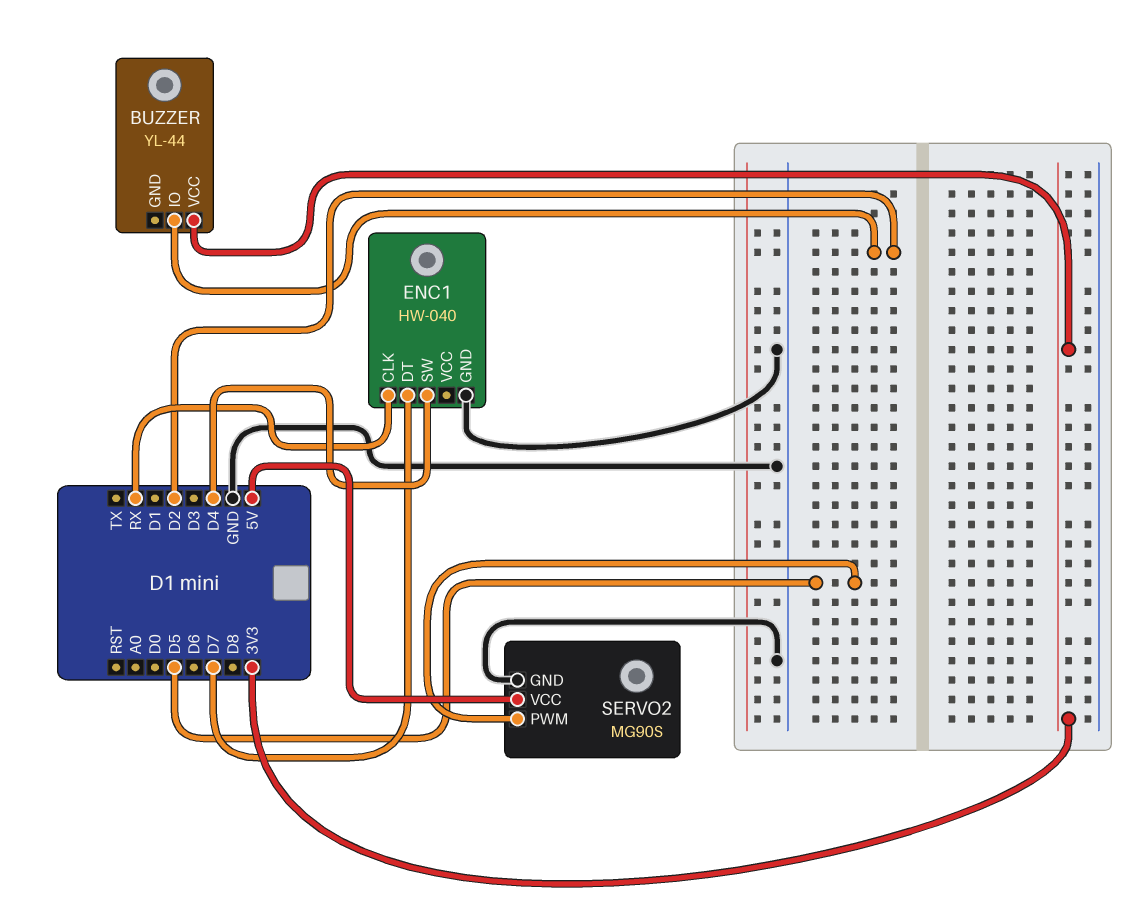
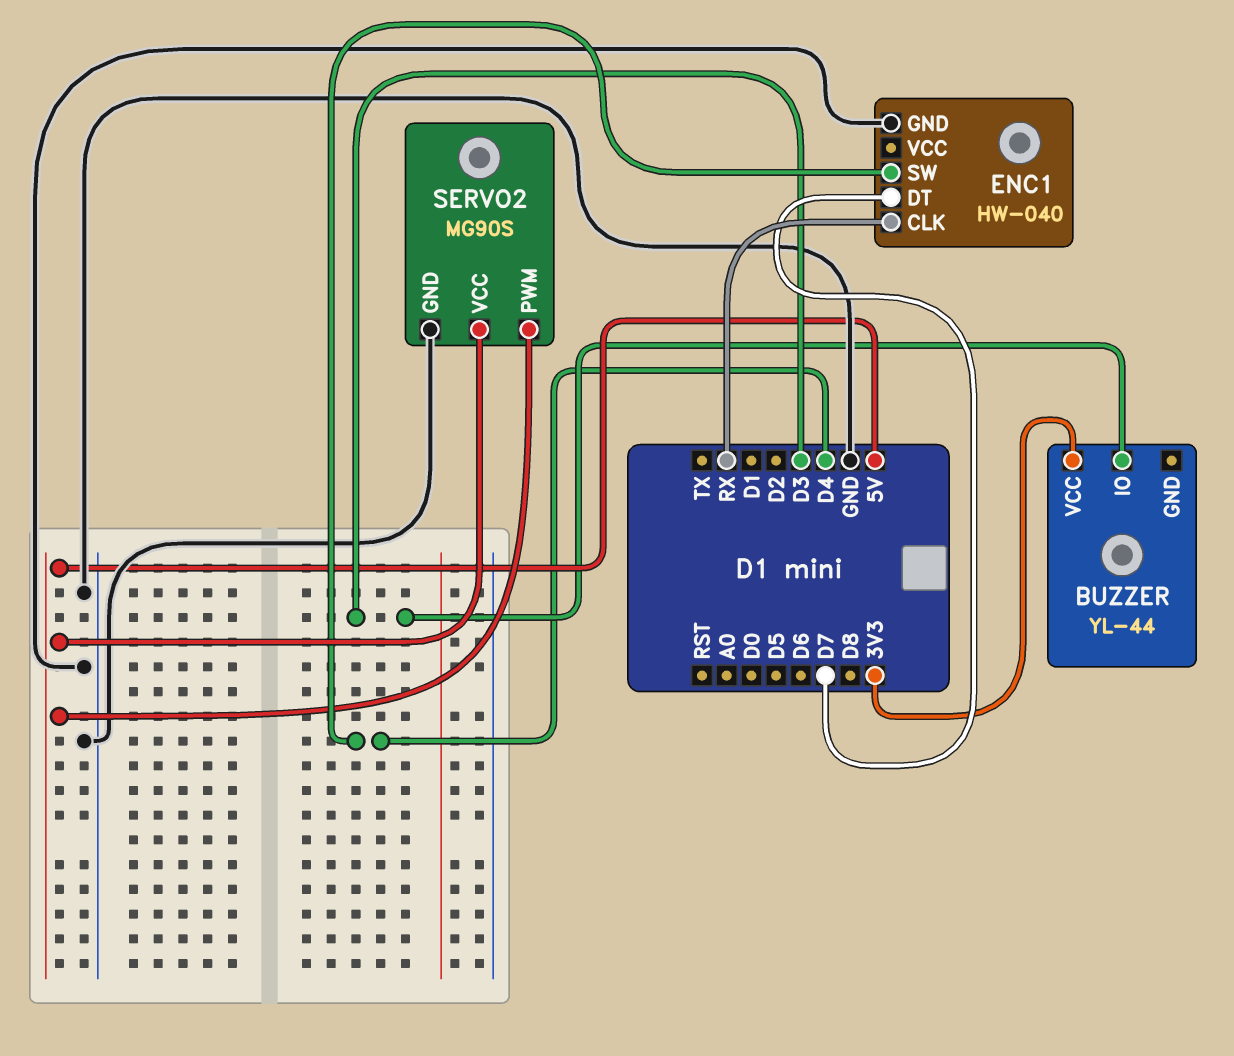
BUZZER pin IO: D2 -> D3
SERVO2 pin PWM: D5 -> 5V

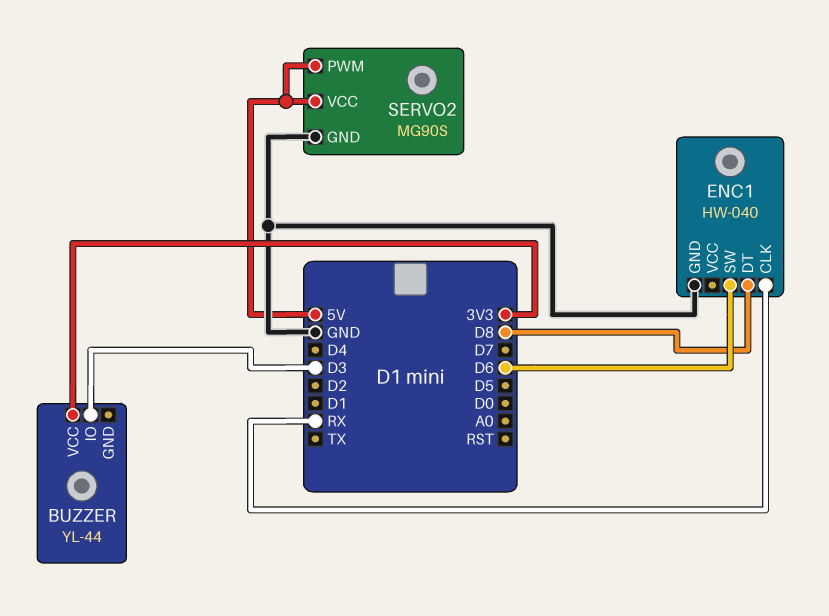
ENC1 pin DT: D7 -> D8
ENC1 pin SW: D4 -> D6

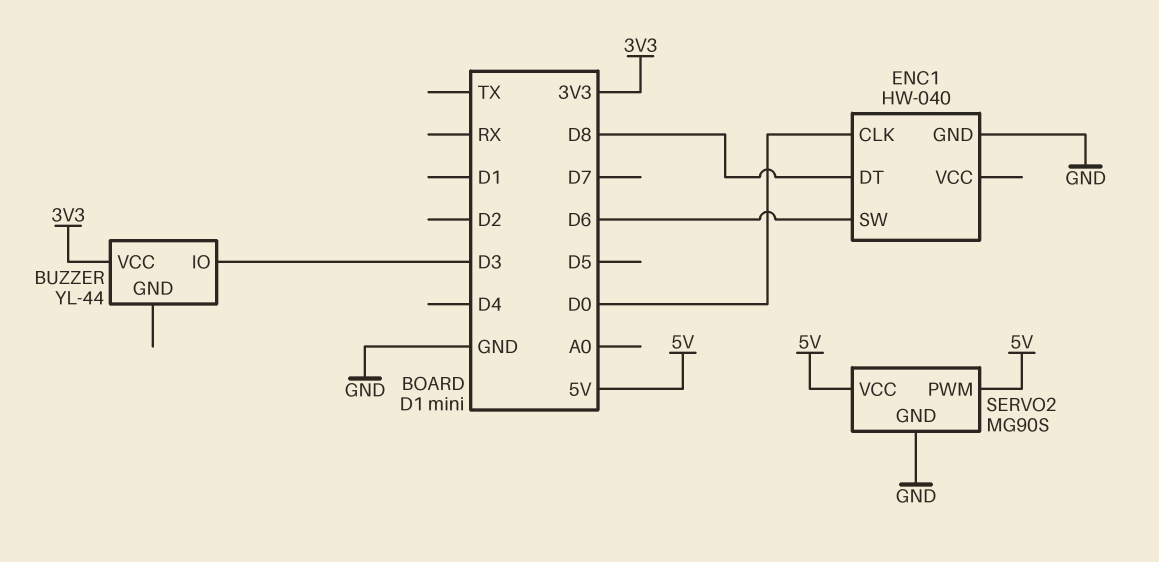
ENC1 pin CLK: RX -> D0

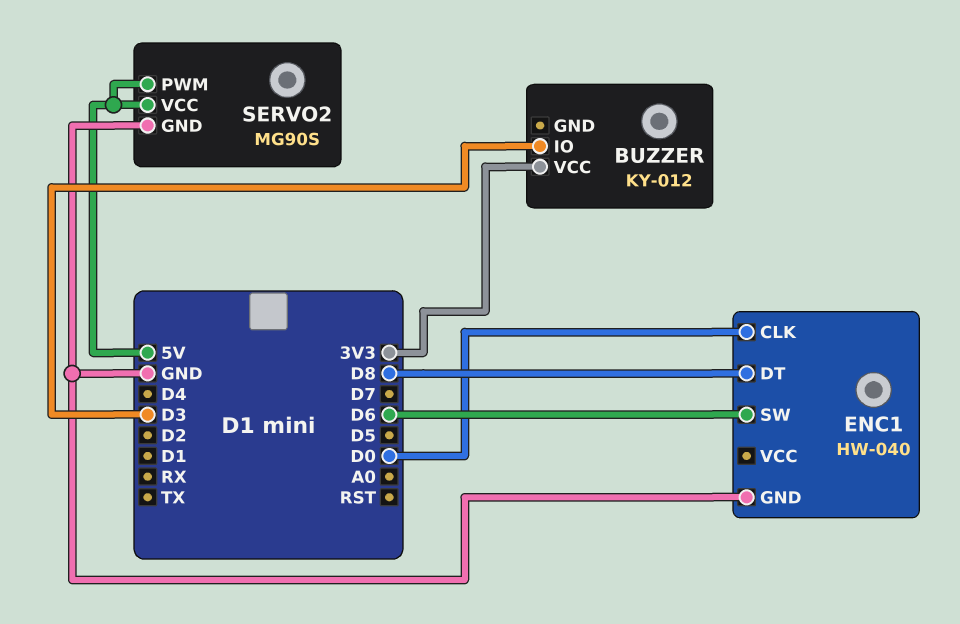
BUZZER: YL-44 -> KY-012

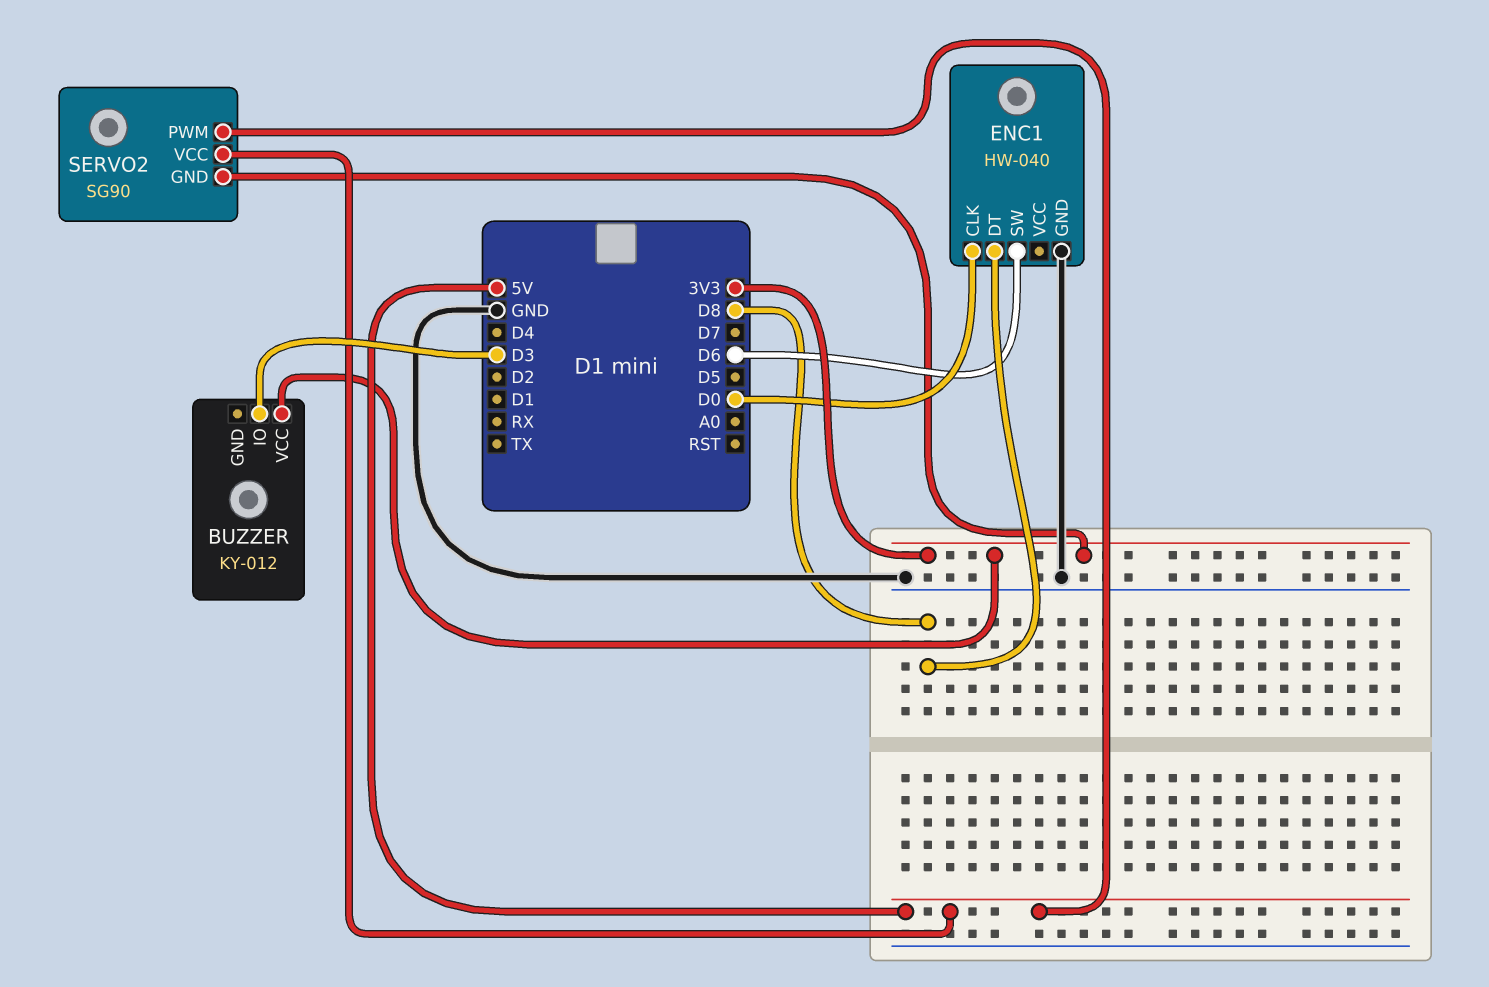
SERVO2: MG90S -> SG90
SERVO2 pin GND: GND -> 3V3

